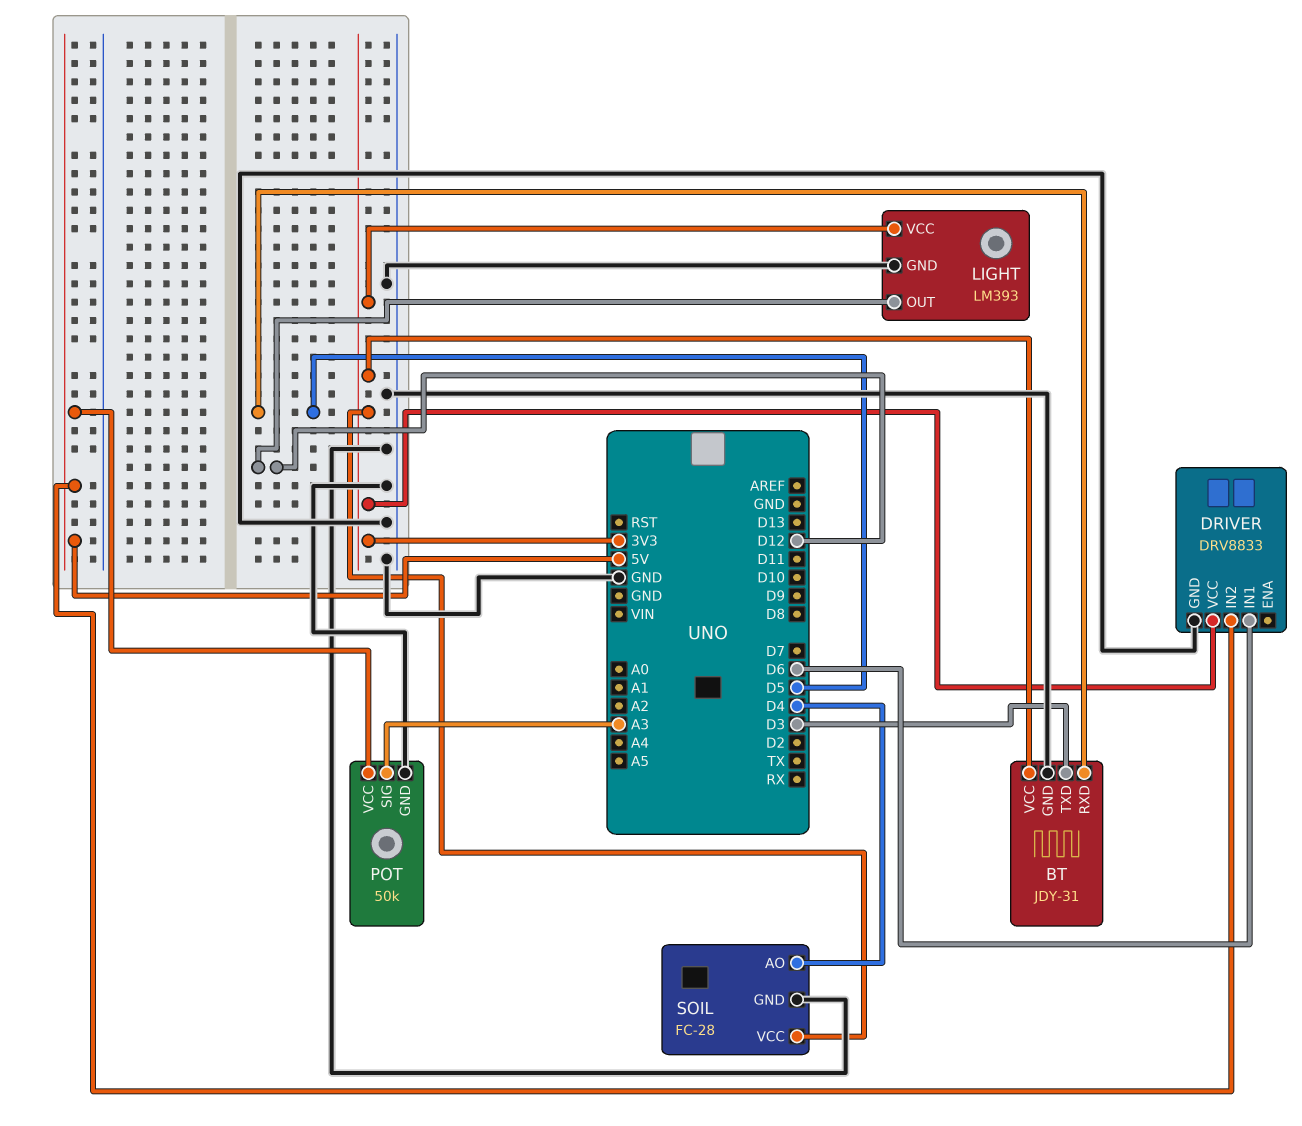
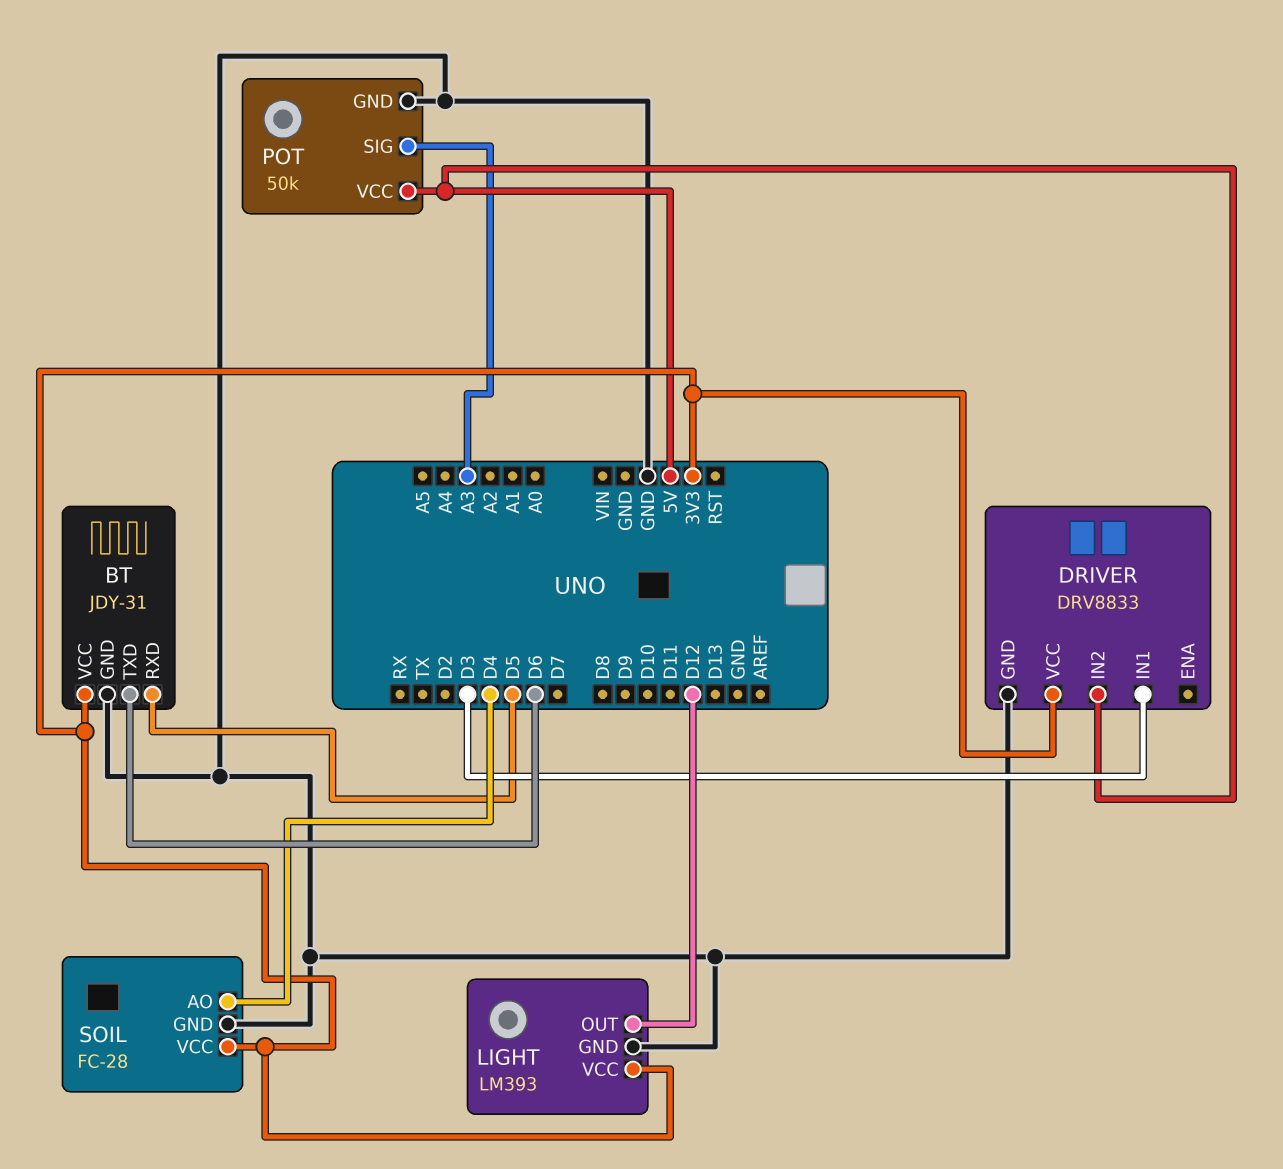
BT pin TXD: D3 -> D6
DRIVER pin IN1: D6 -> D3

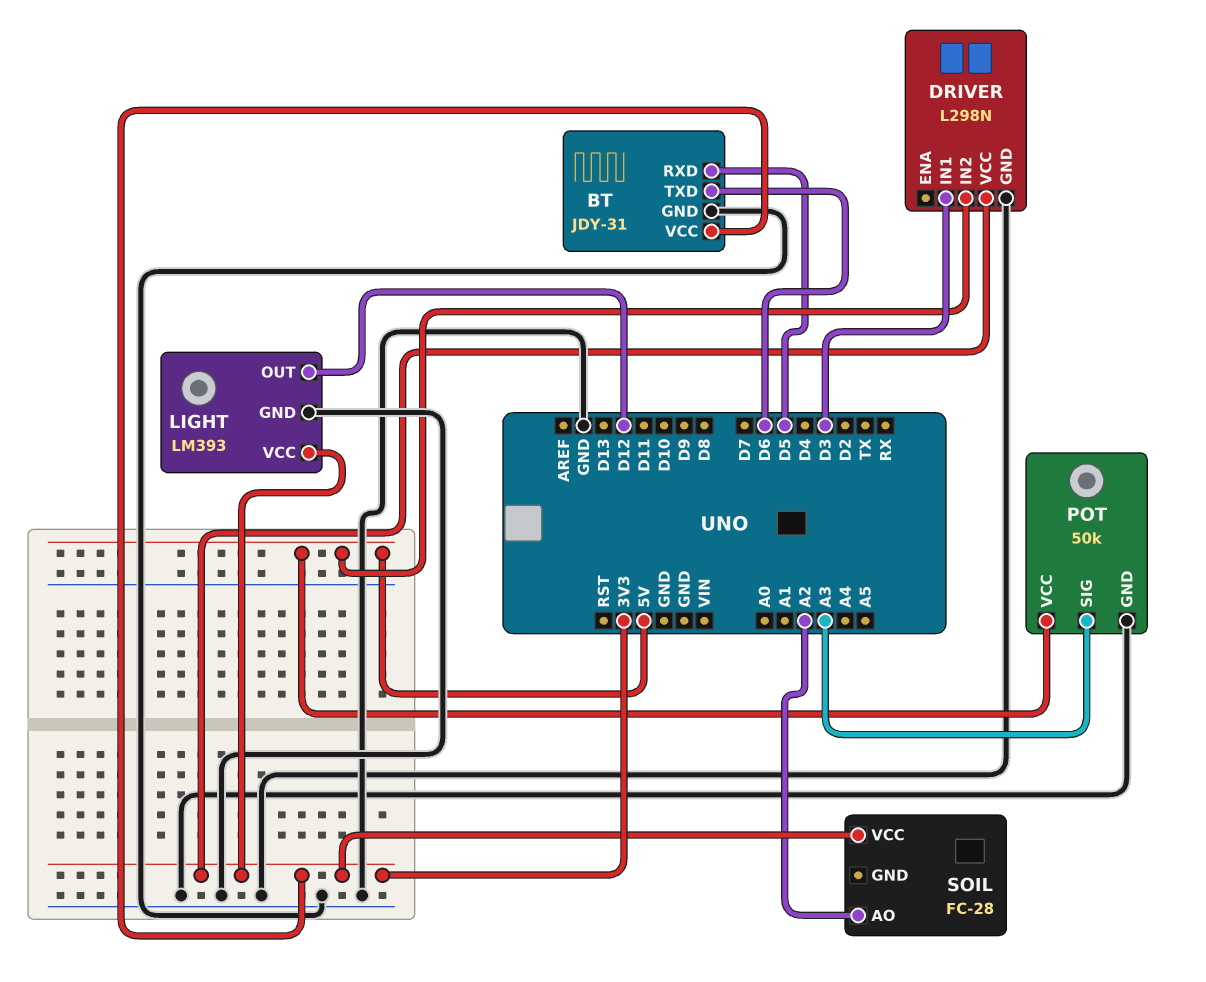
DRIVER: DRV8833 -> L298N
SOIL pin AO: D4 -> A2
SOIL pin GND: GND -> none

